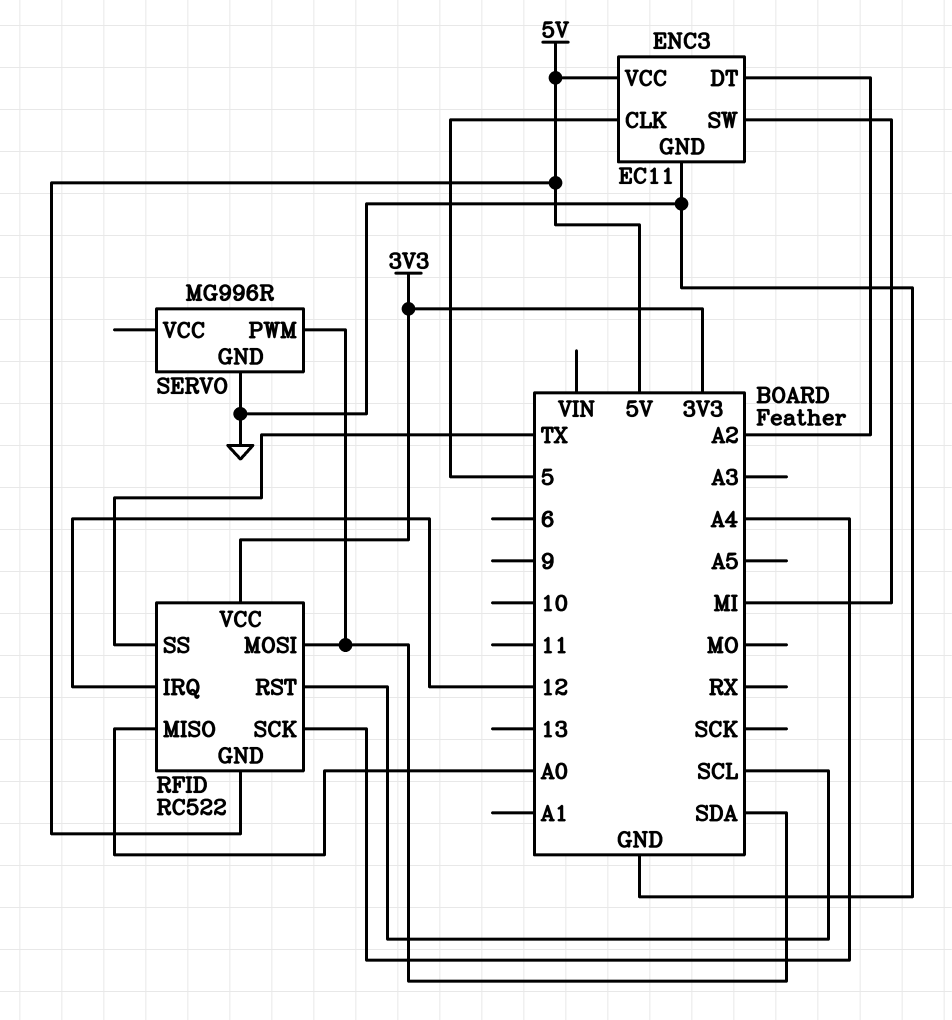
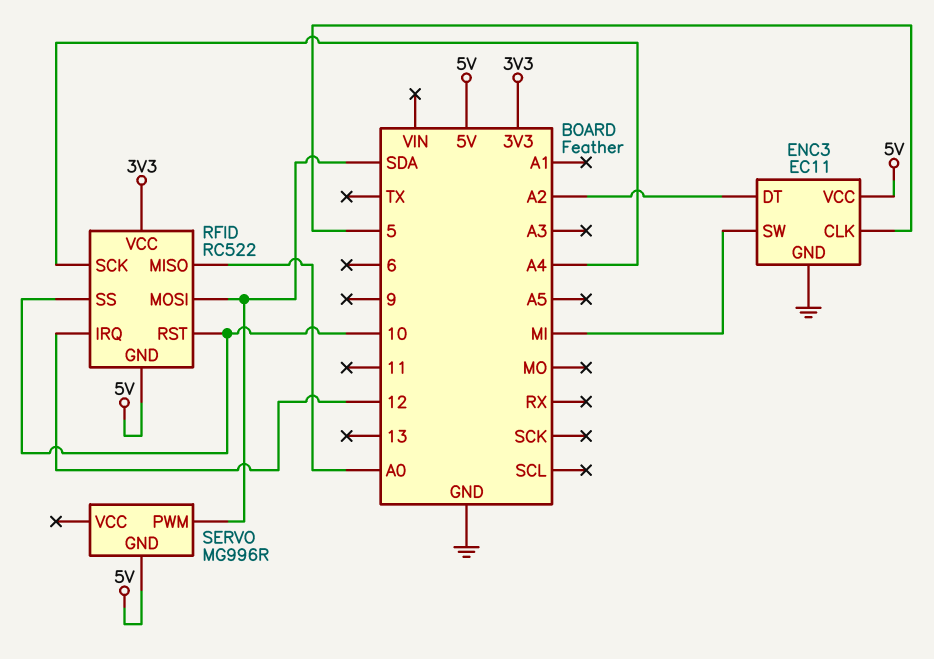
RFID pin RST: SCL -> 10
RFID pin SS: TX -> 10
SERVO pin GND: GND -> 5V

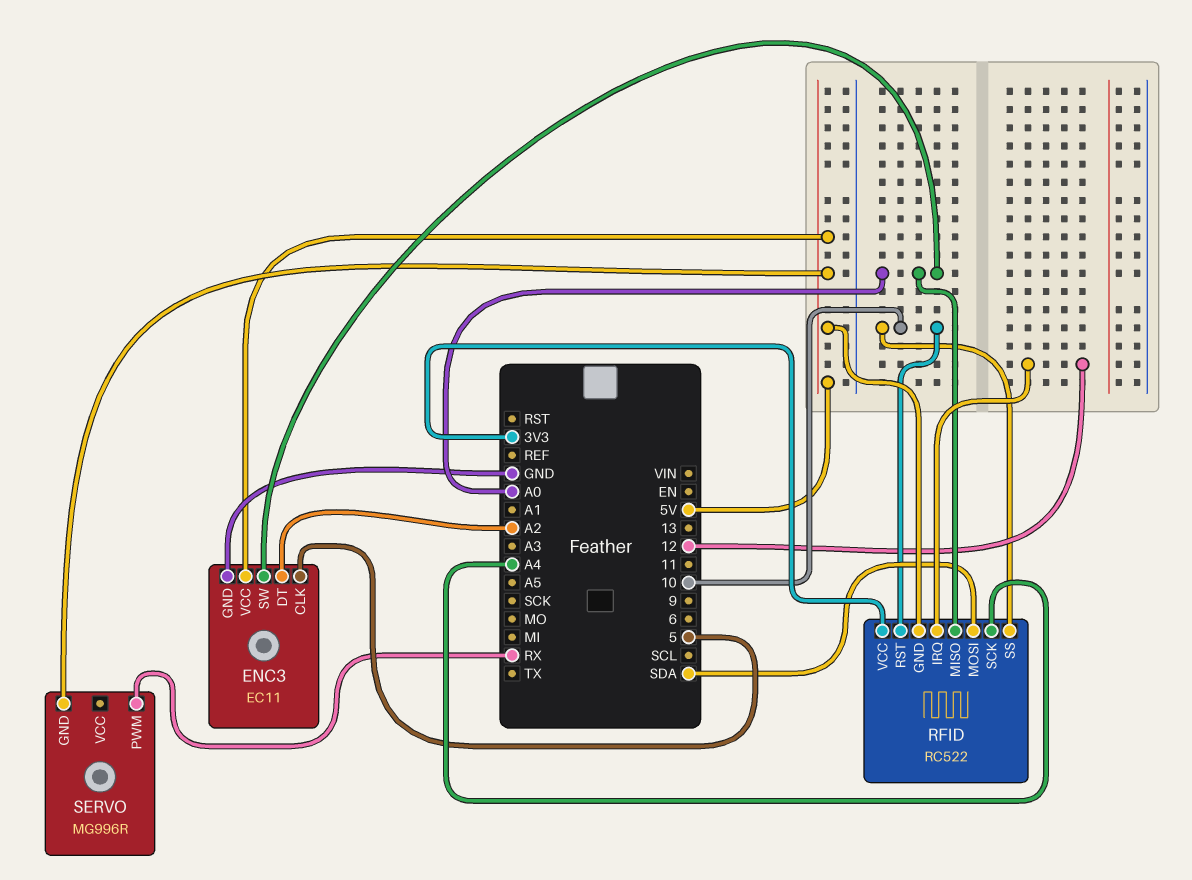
ENC3 pin SW: MI -> A0
SERVO pin PWM: SDA -> RX

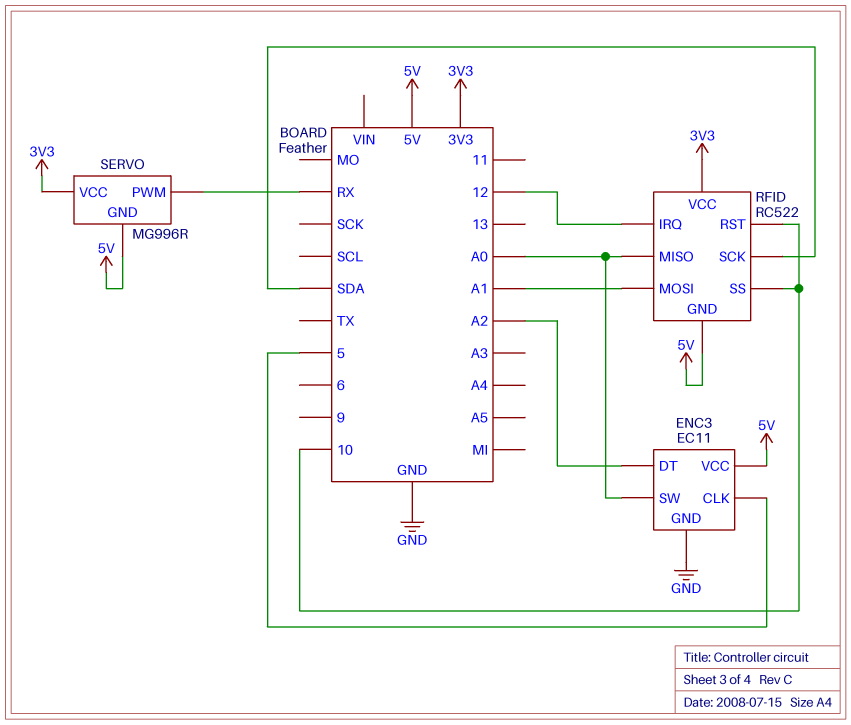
RFID pin MOSI: SDA -> A1
RFID pin SCK: A4 -> SDA
SERVO pin VCC: none -> 3V3

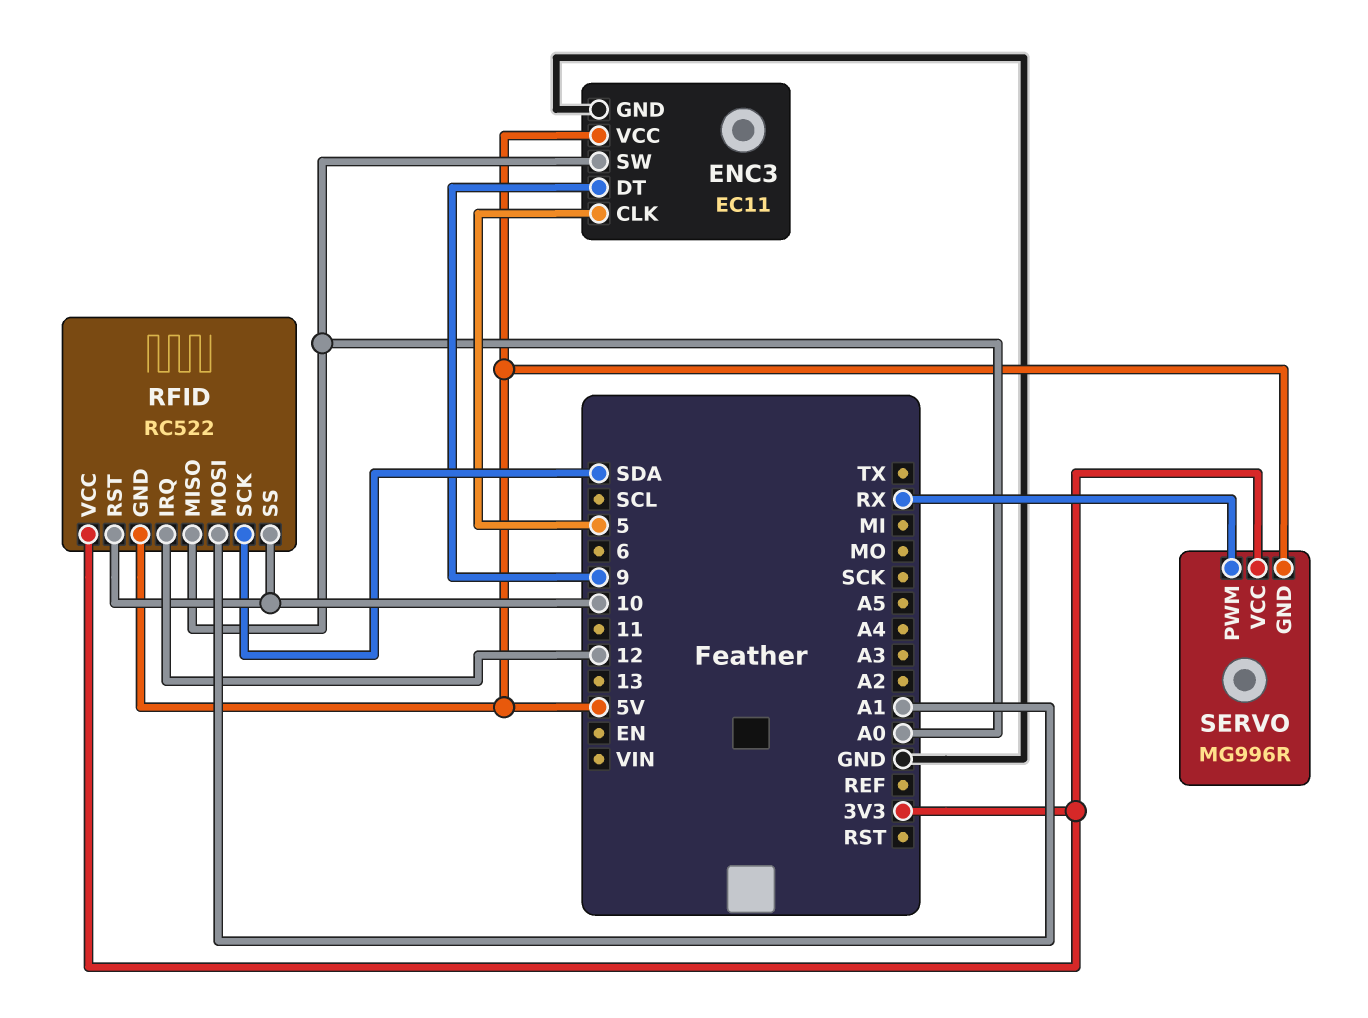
ENC3 pin DT: A2 -> 9

